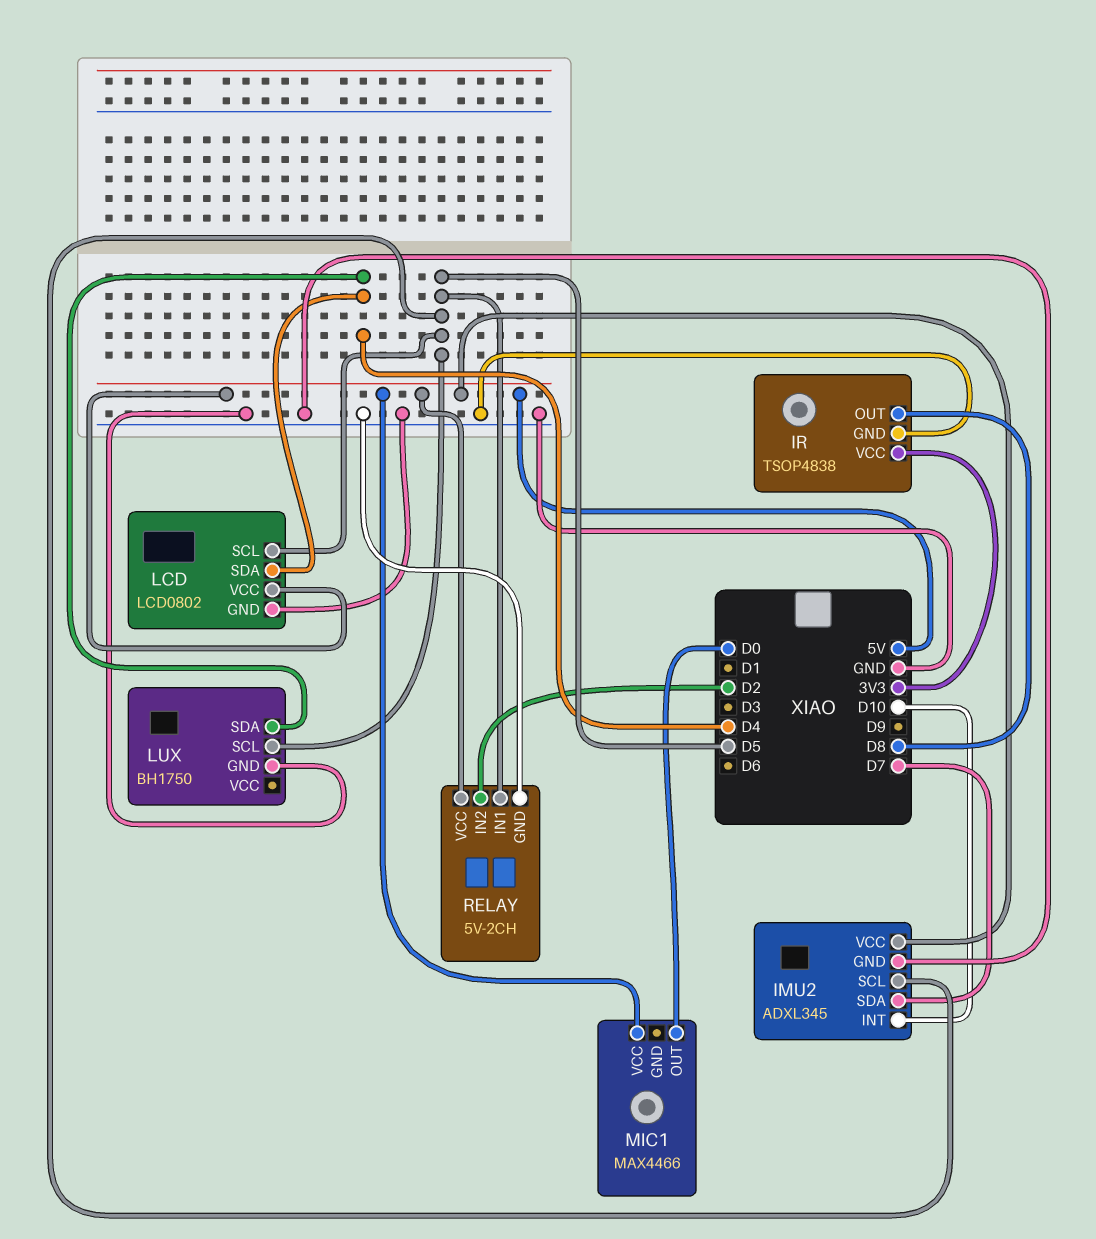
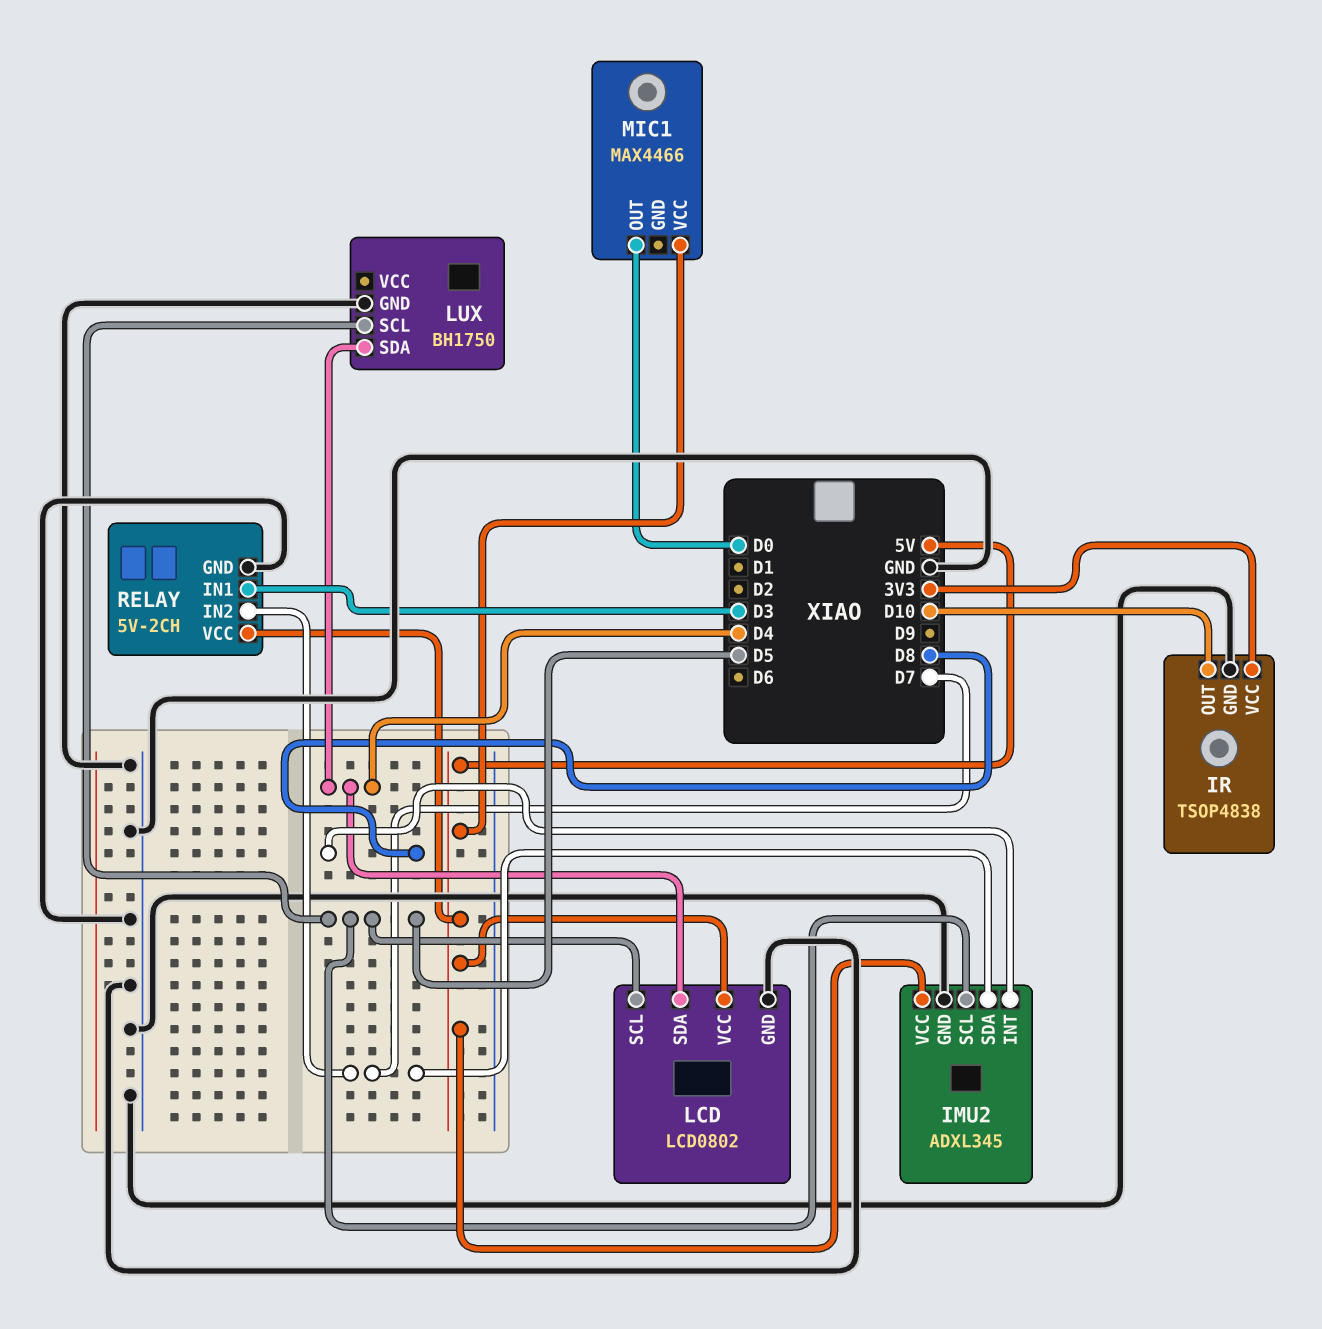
IMU2 pin INT: D10 -> D8
IR pin OUT: D8 -> D10
RELAY pin IN1: D5 -> D3
RELAY pin IN2: D2 -> D7

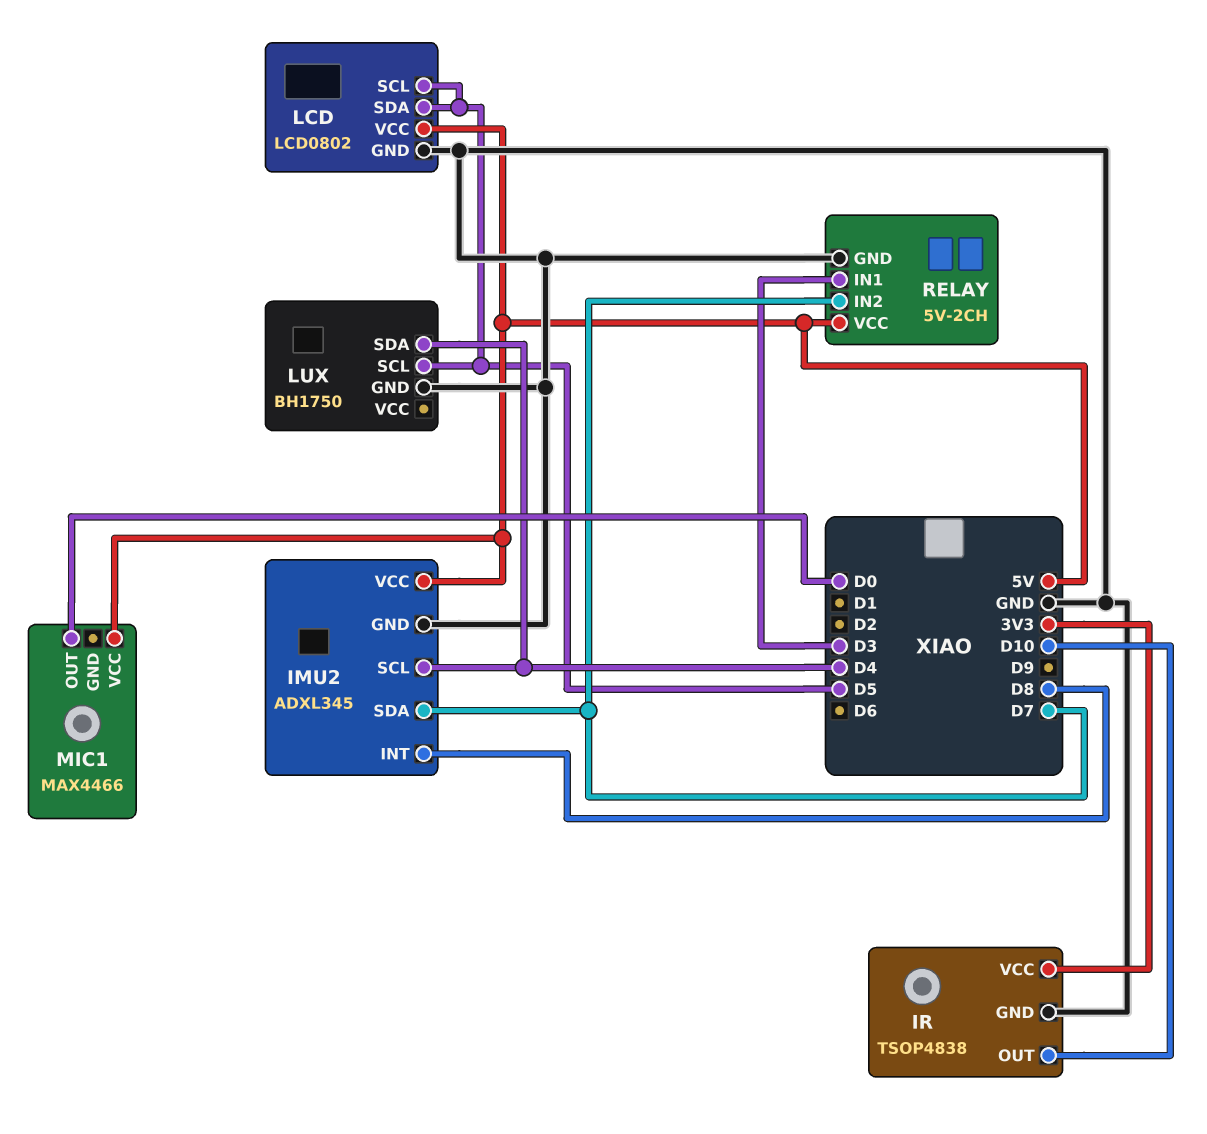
IMU2 pin SCL: D5 -> D4
LCD pin SDA: D4 -> D5

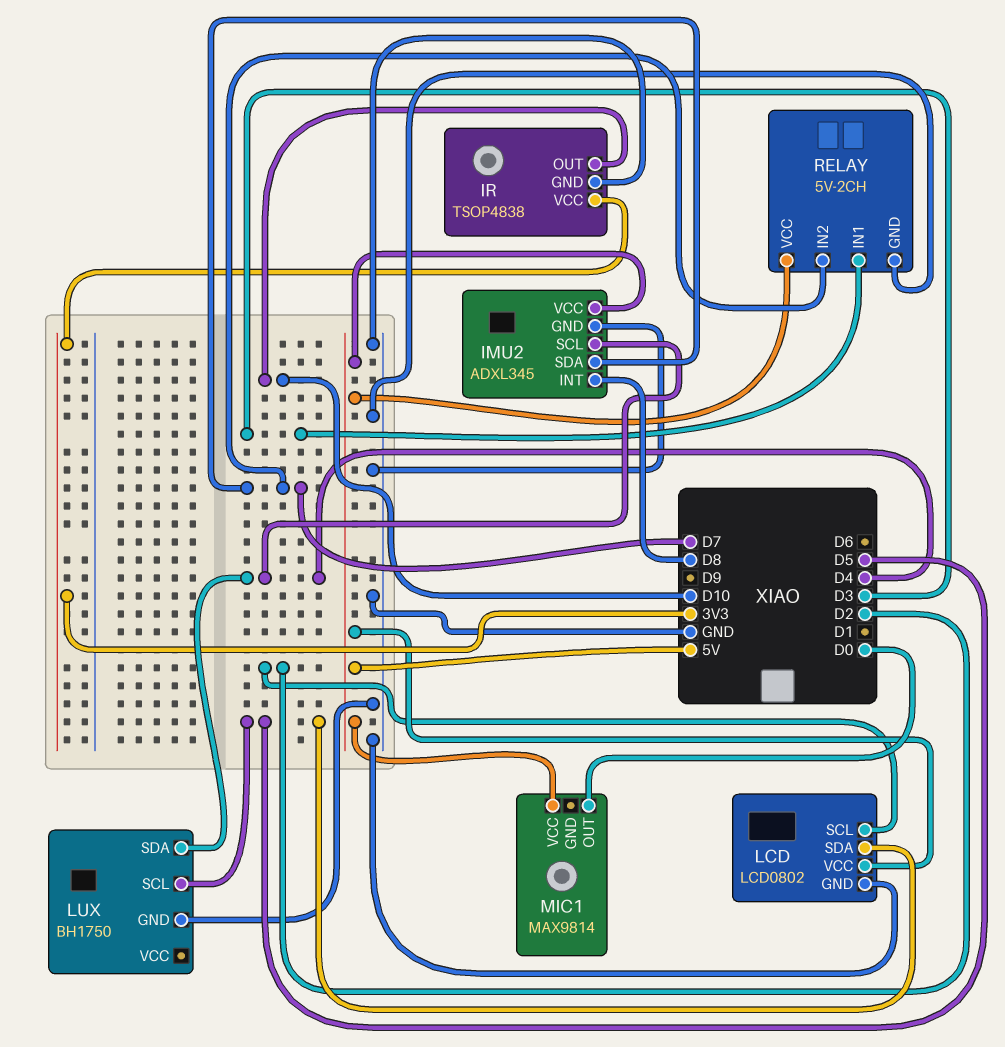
LCD pin SCL: D5 -> D2
MIC1: MAX4466 -> MAX9814

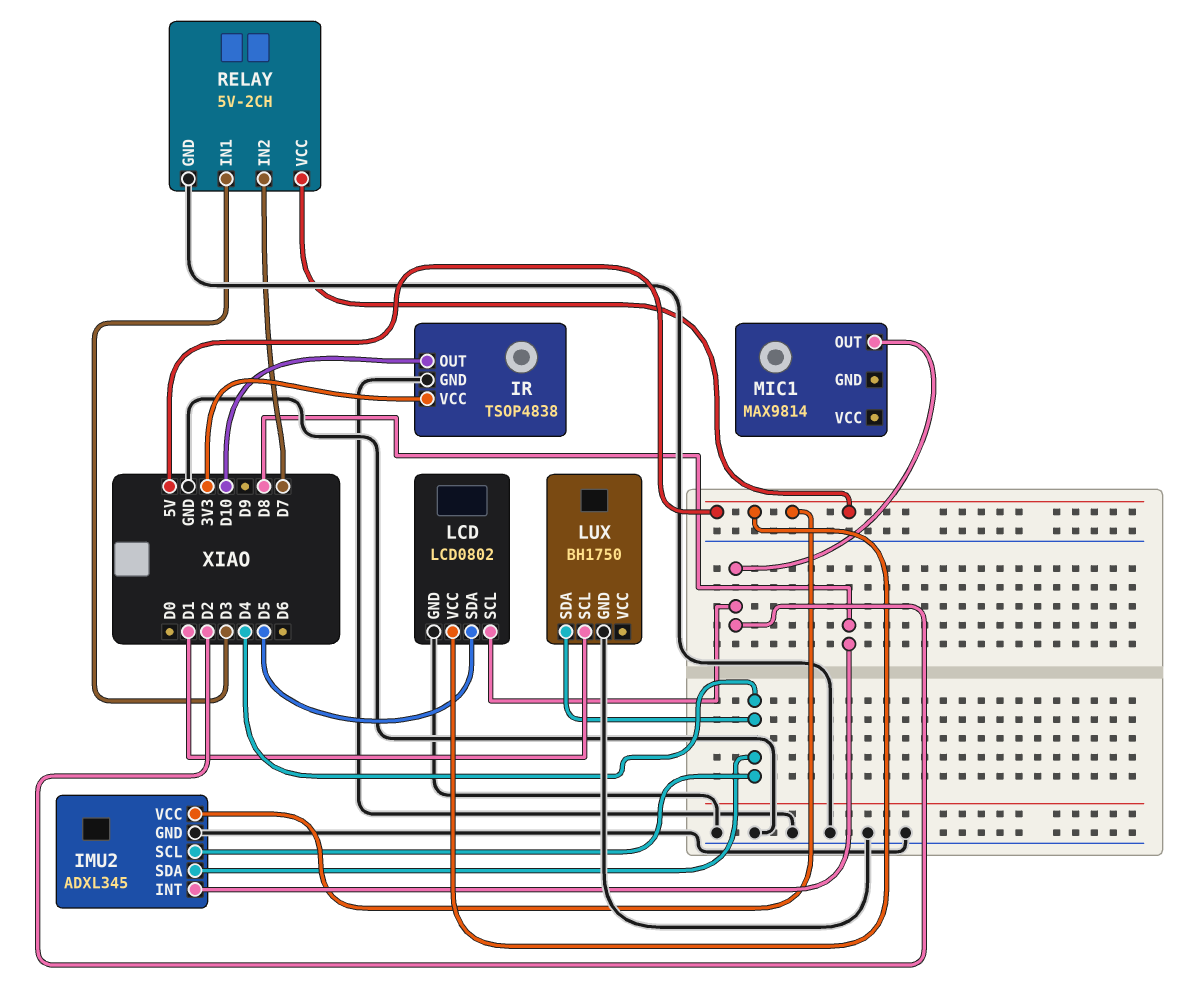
IMU2 pin SDA: D7 -> D4
LUX pin SCL: D5 -> D1
MIC1 pin OUT: D0 -> D2
MIC1 pin VCC: 5V -> none

